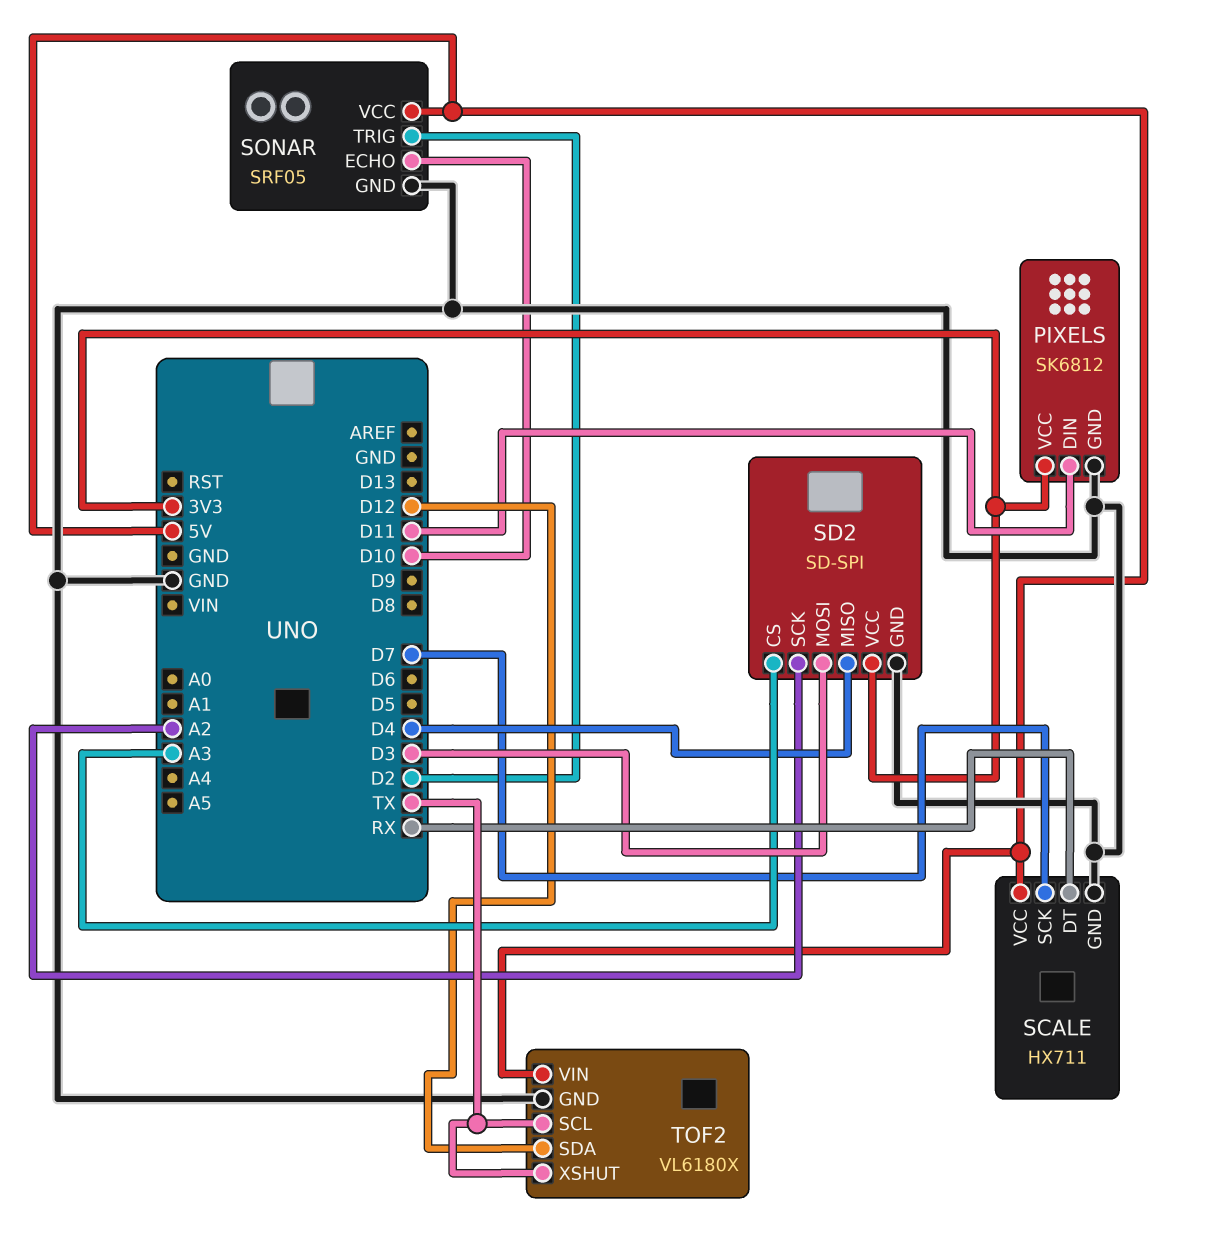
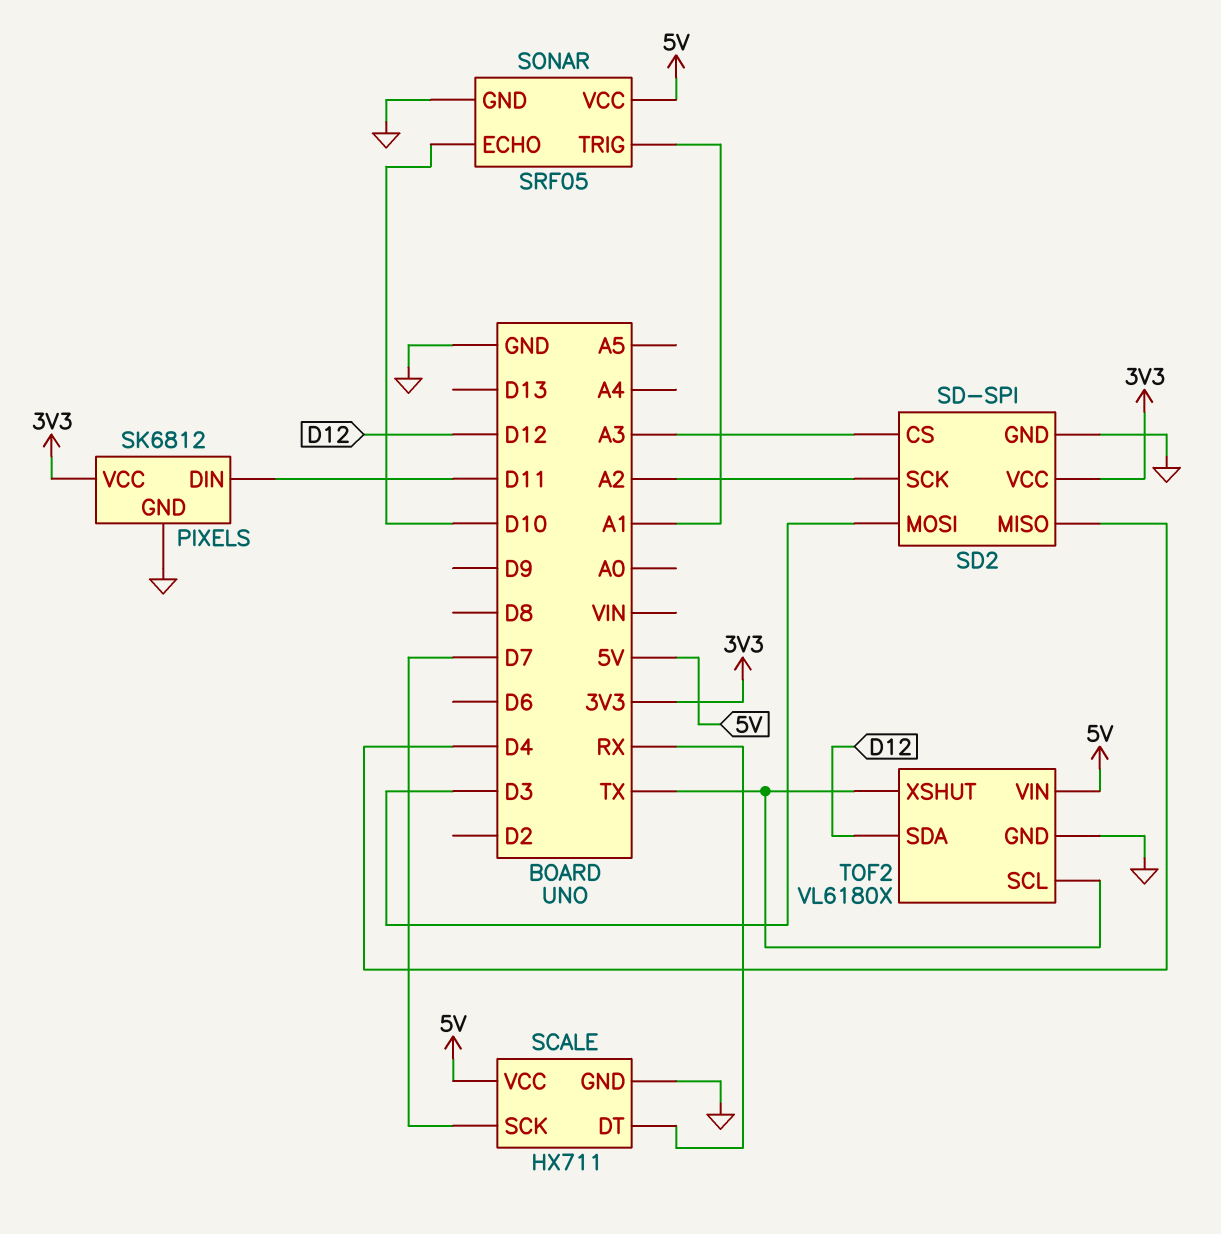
SONAR pin TRIG: D2 -> A1

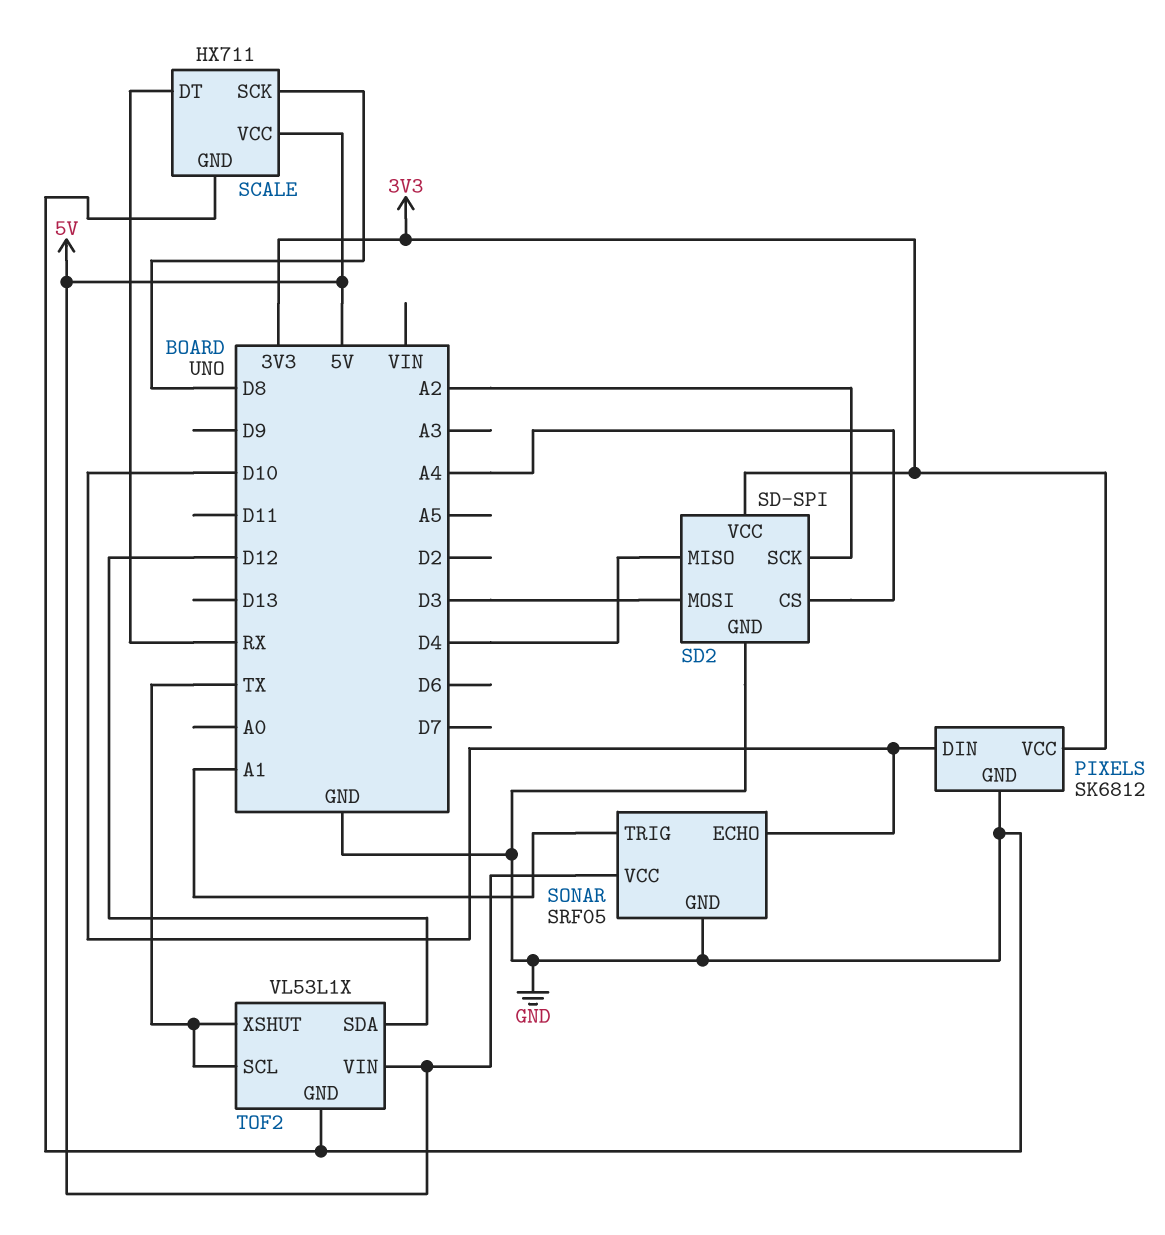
PIXELS pin DIN: D11 -> D10
SCALE pin SCK: D7 -> D8
SD2 pin CS: A3 -> A4
TOF2: VL6180X -> VL53L1X

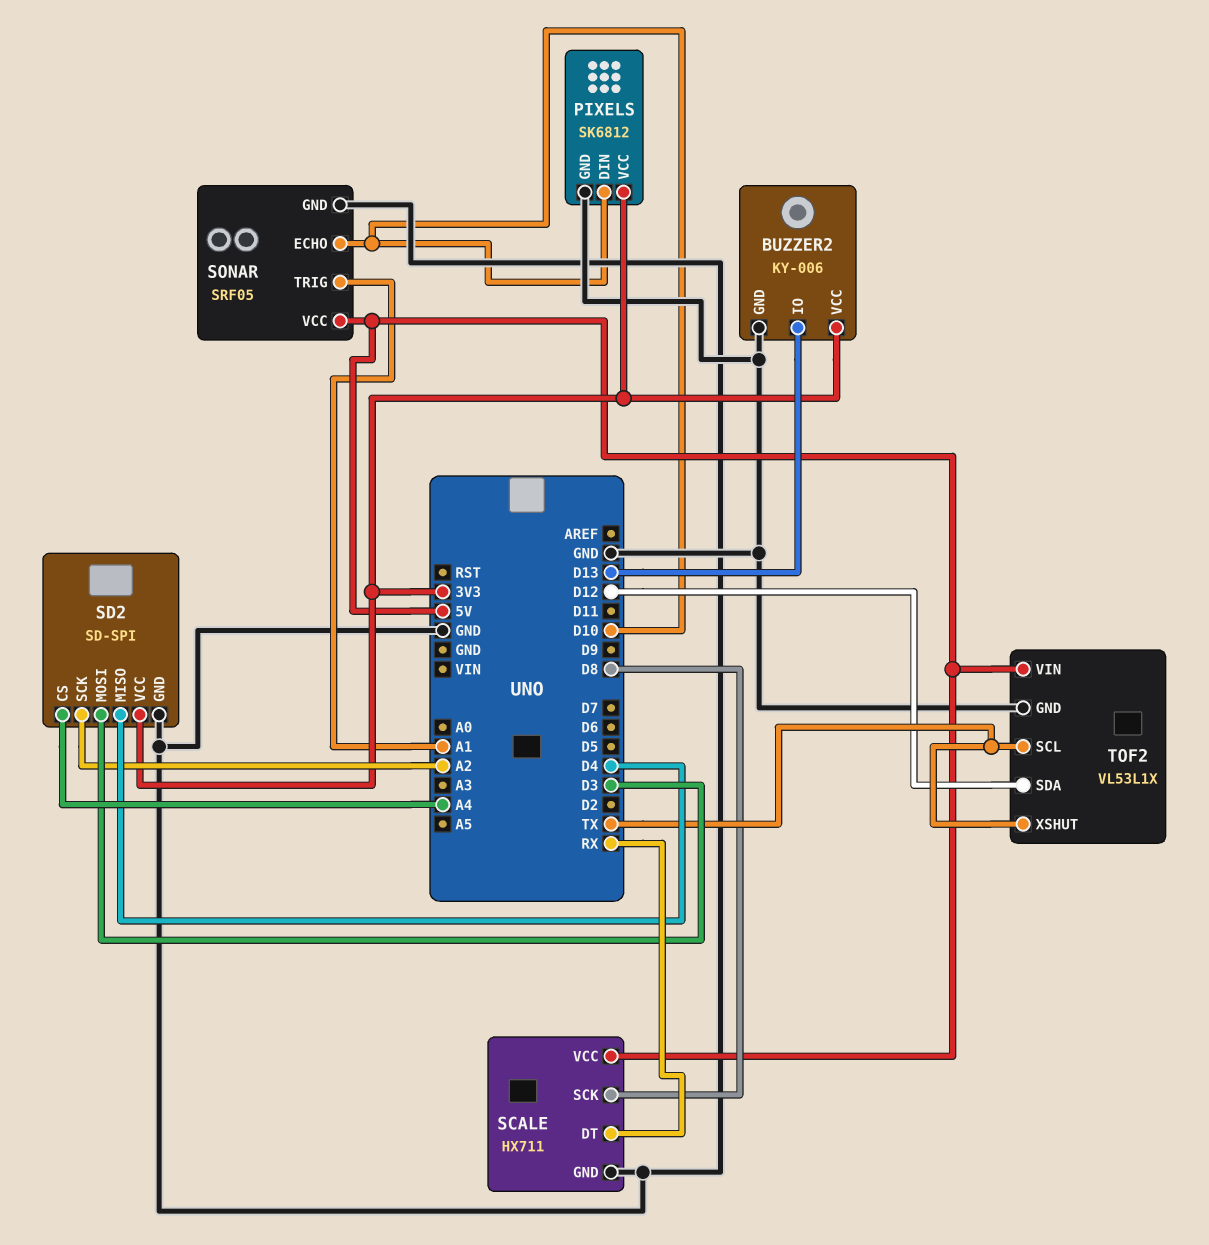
BUZZER2: none -> KY-006
BUZZER2 pin GND: none -> GND
BUZZER2 pin IO: none -> D13
BUZZER2 pin VCC: none -> 3V3

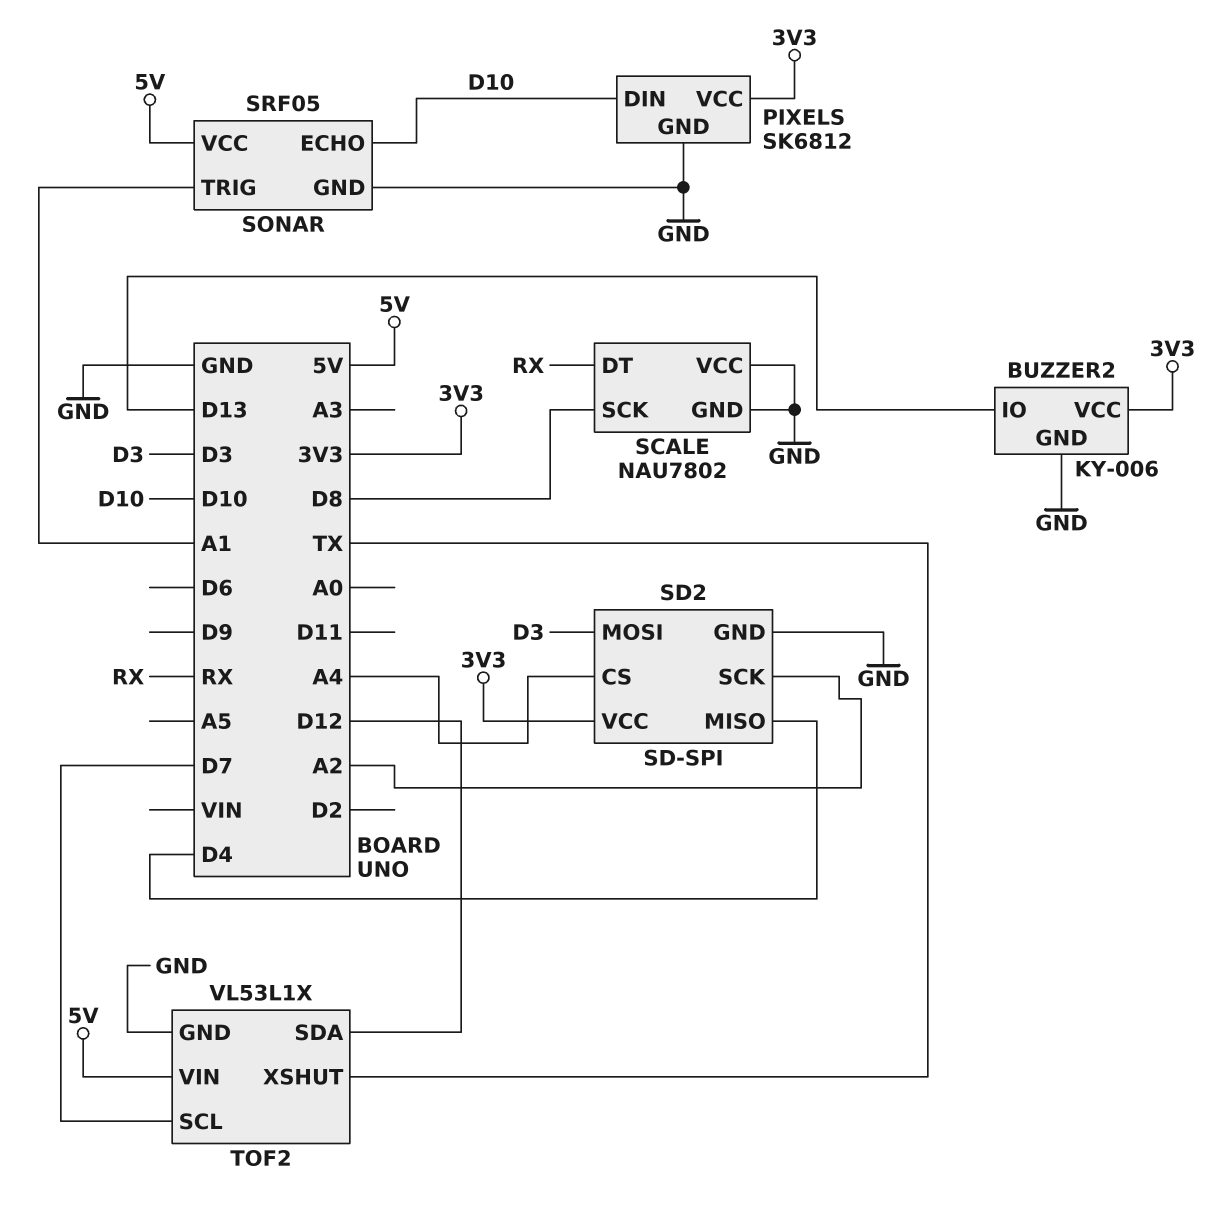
SCALE: HX711 -> NAU7802
SCALE pin VCC: 5V -> GND
TOF2 pin SCL: TX -> D7

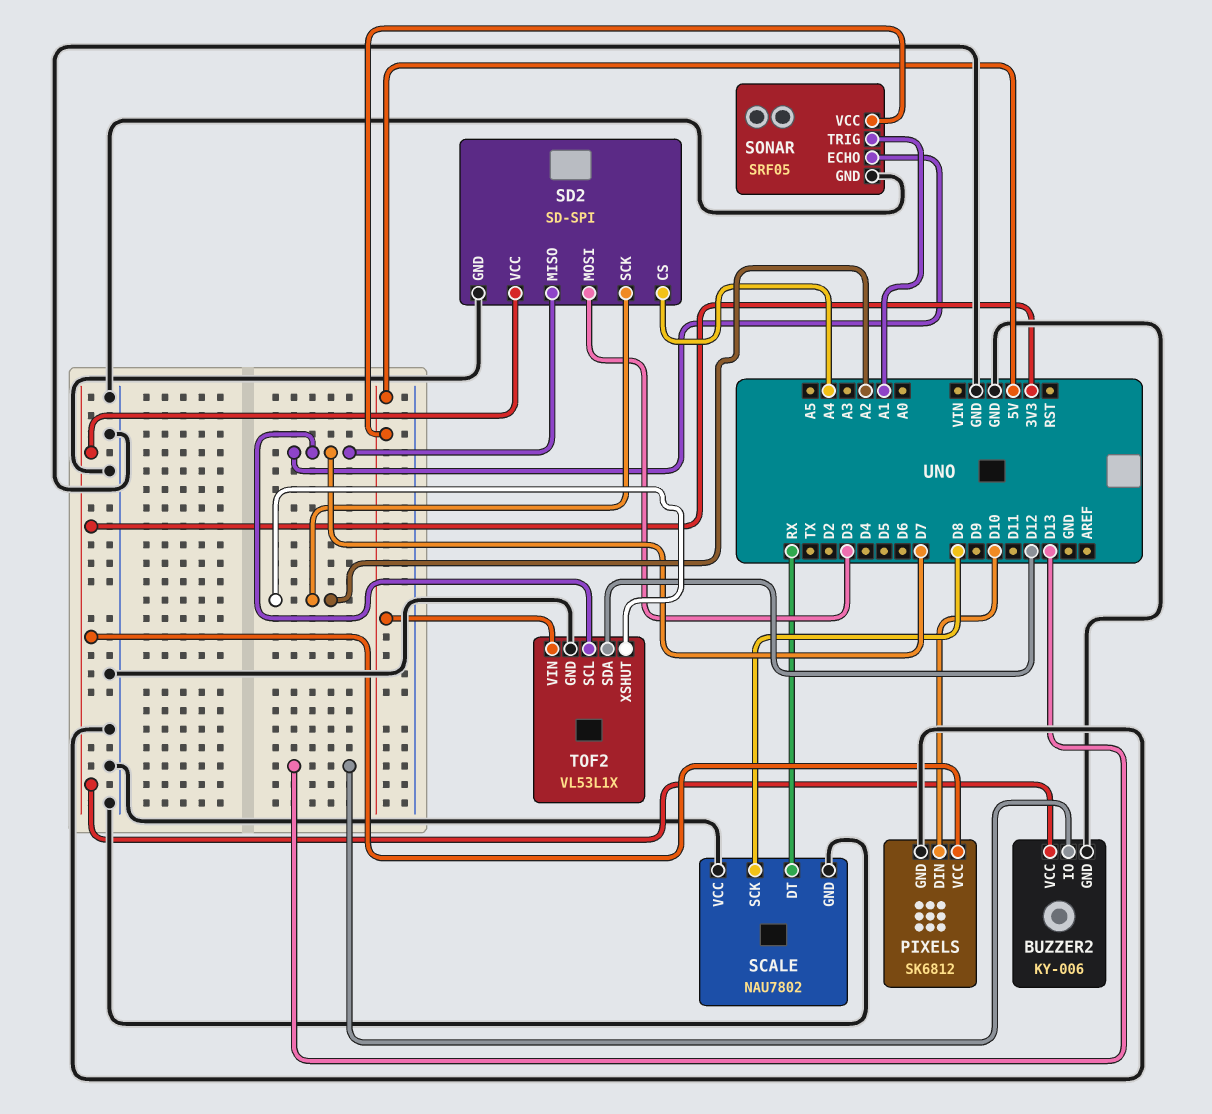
SD2 pin MISO: D4 -> D7
SONAR pin ECHO: D10 -> D7
TOF2 pin XSHUT: TX -> A2

